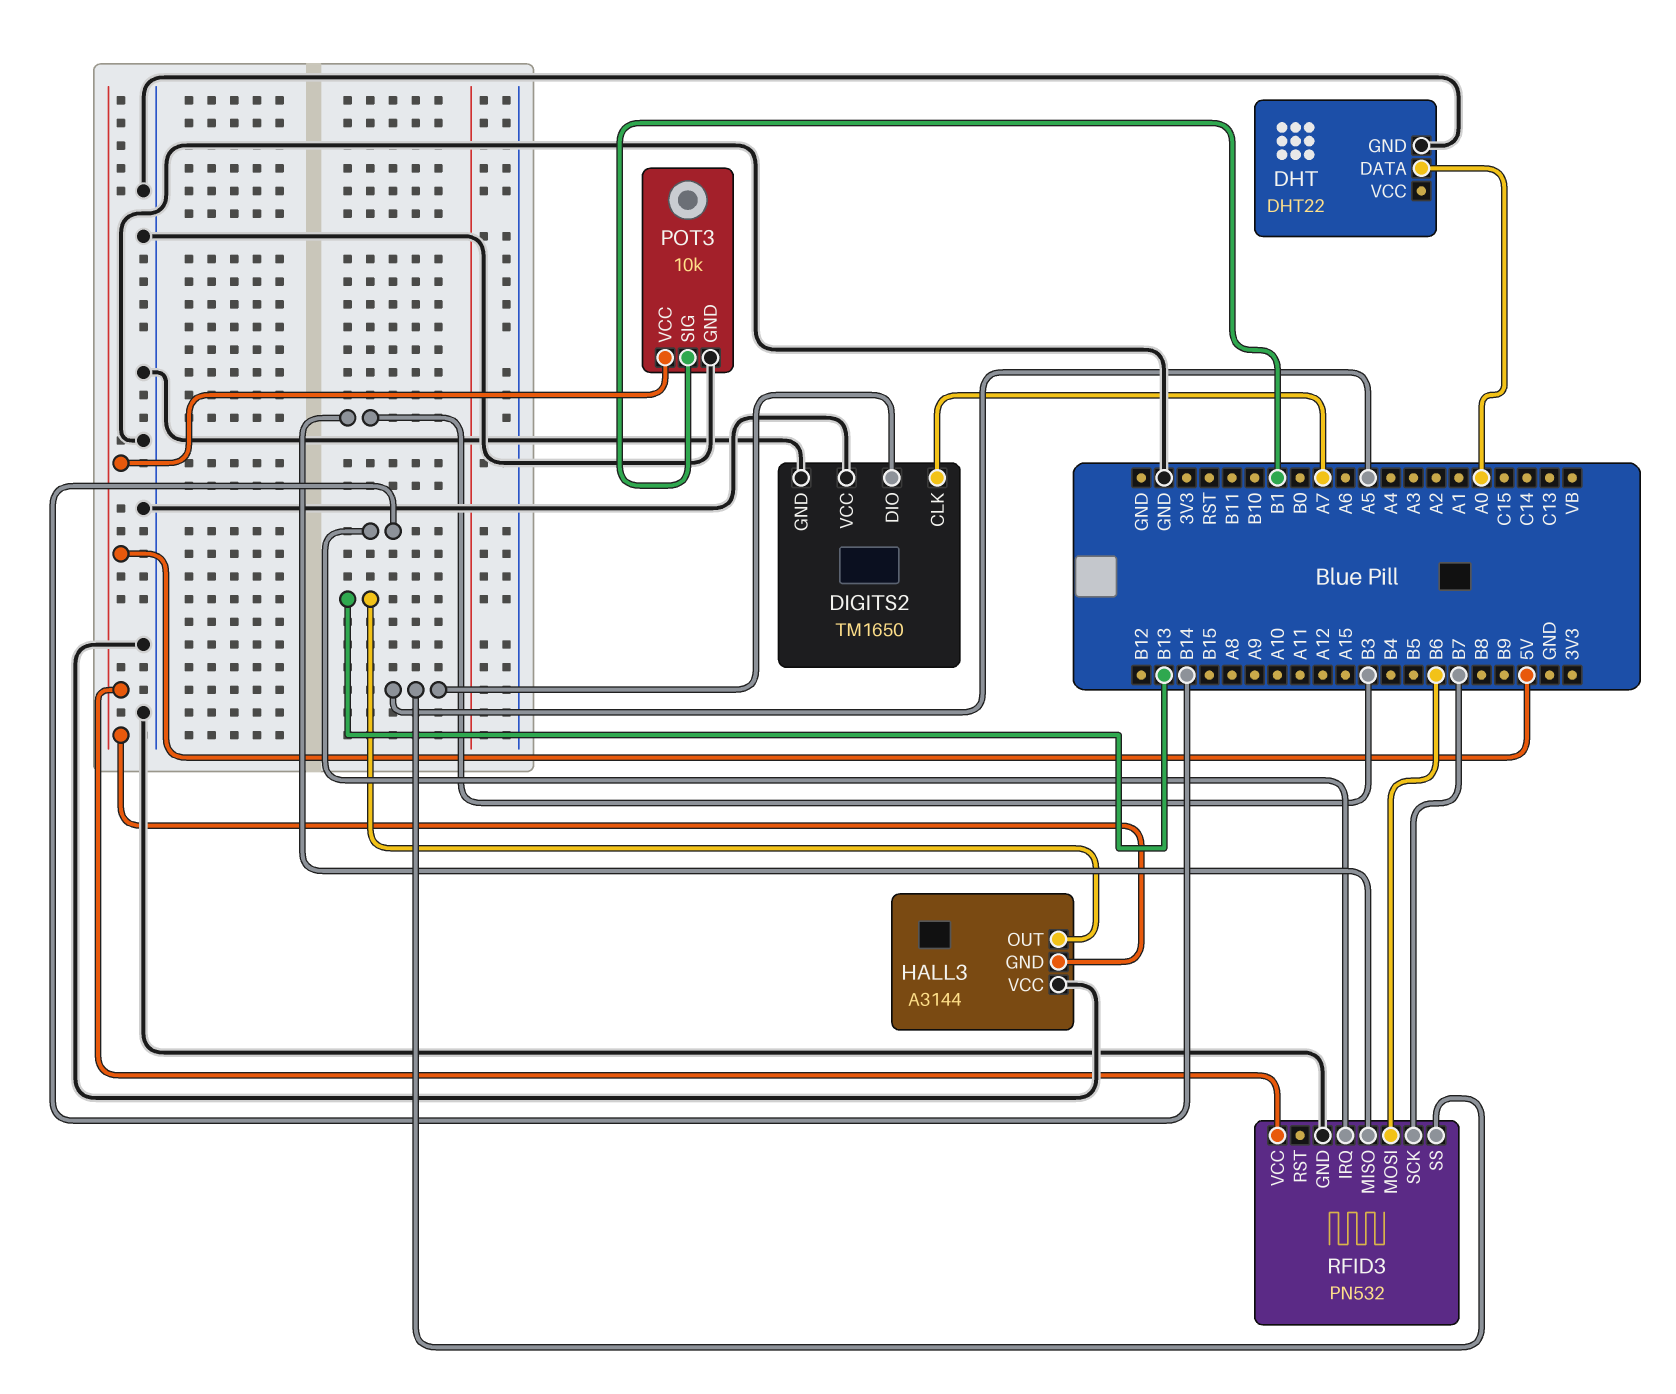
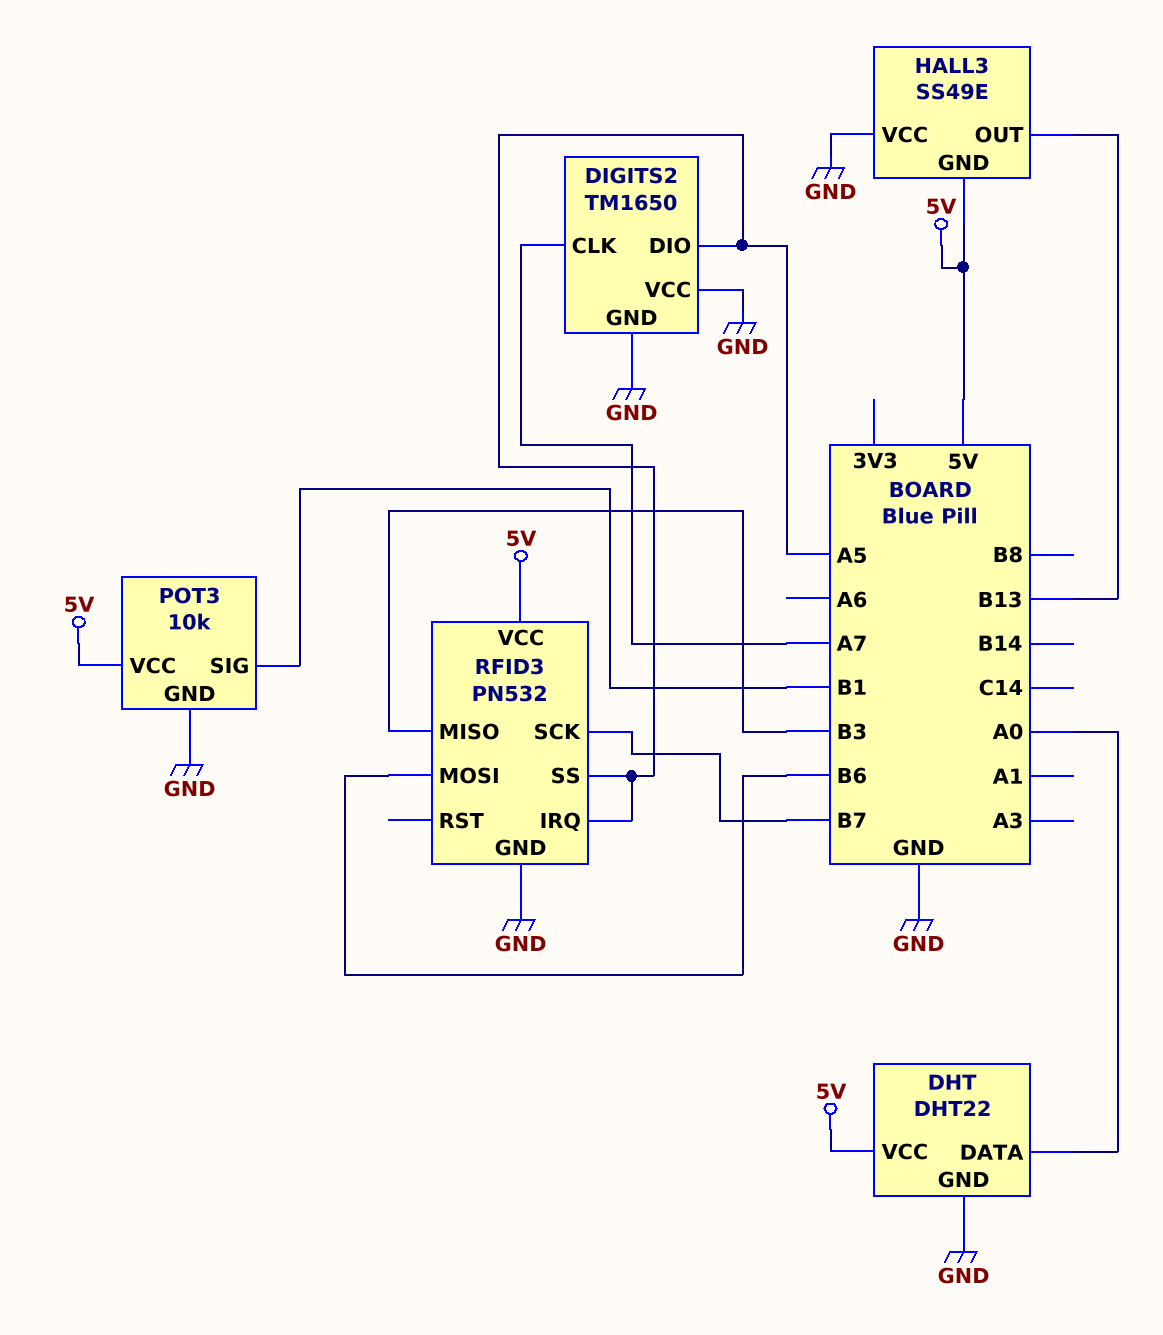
DHT pin VCC: none -> 5V
HALL3: A3144 -> SS49E
RFID3 pin IRQ: B14 -> A5

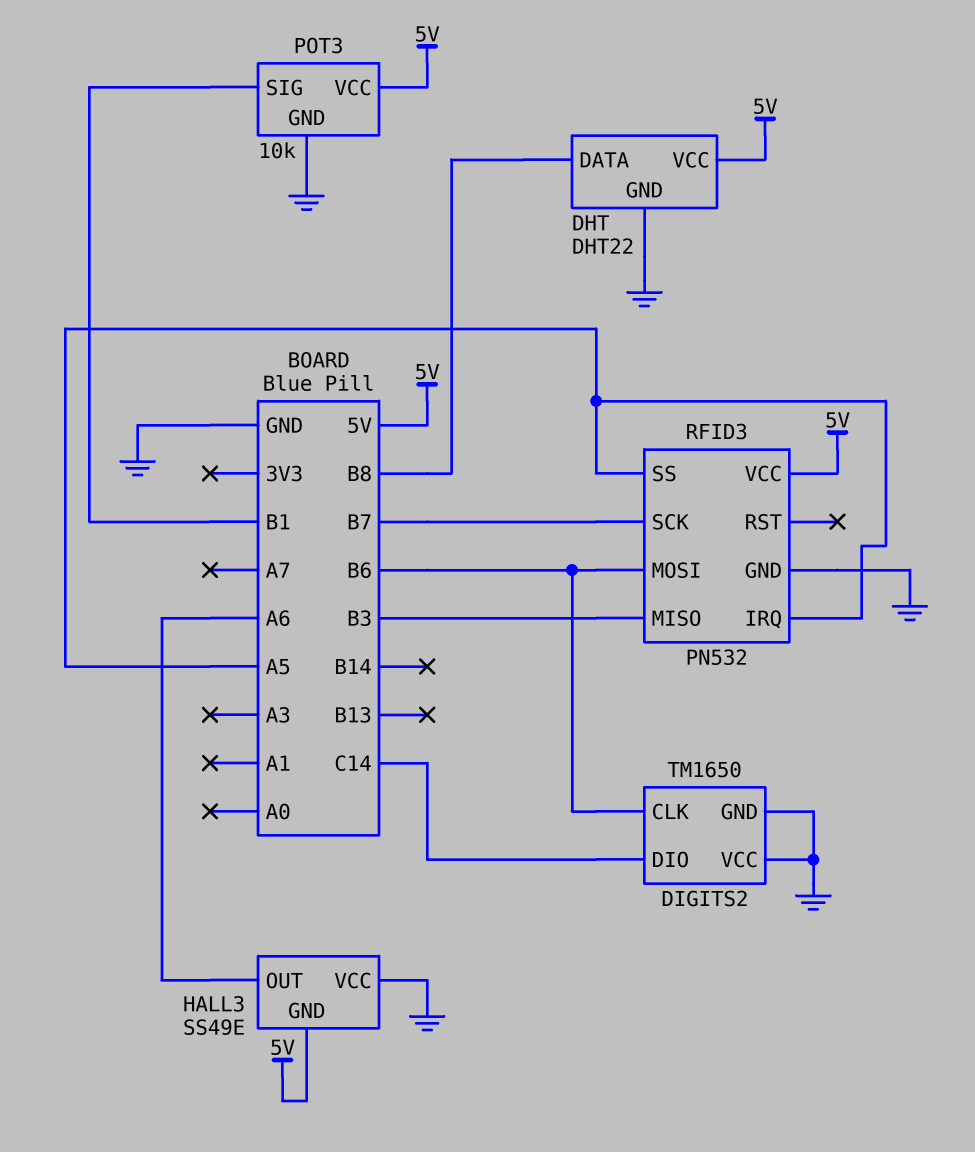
DHT pin DATA: A0 -> B8
DIGITS2 pin CLK: A7 -> B6
DIGITS2 pin DIO: A5 -> C14
HALL3 pin OUT: B13 -> A6

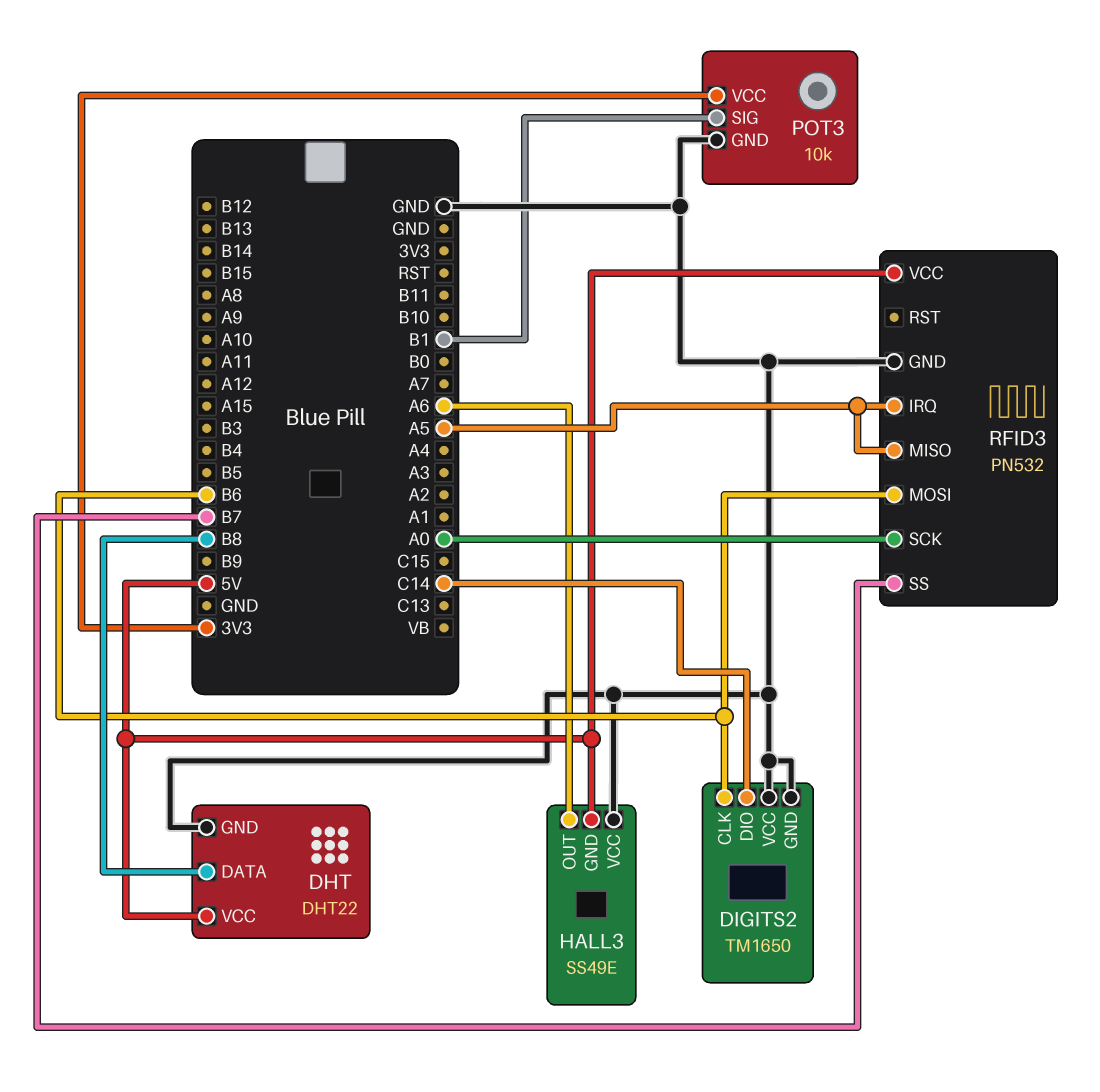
POT3 pin VCC: 5V -> 3V3
RFID3 pin MISO: B3 -> A5
RFID3 pin SCK: B7 -> A0
RFID3 pin SS: A5 -> B7

